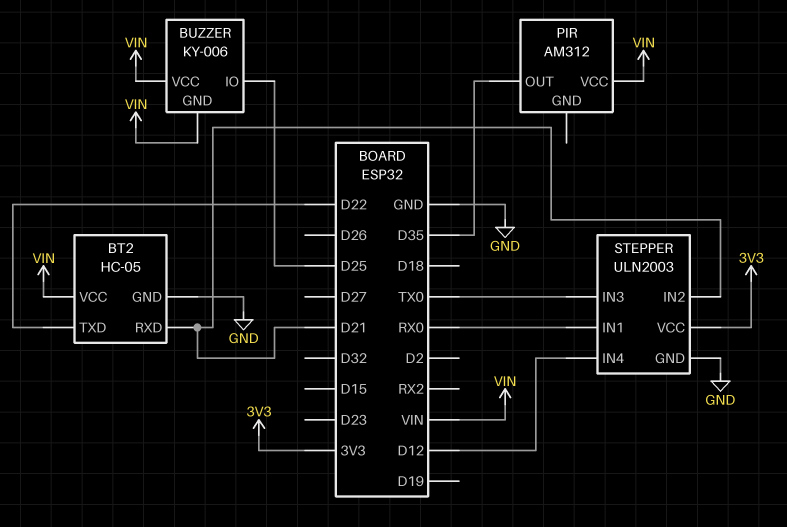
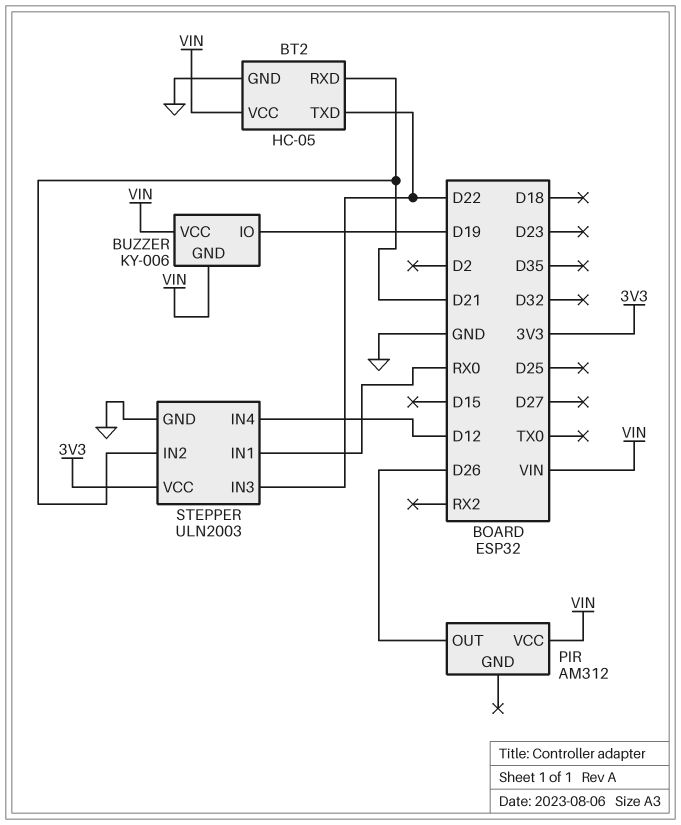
BUZZER pin IO: D25 -> D19
PIR pin OUT: D35 -> D26
STEPPER pin IN3: TX0 -> D22

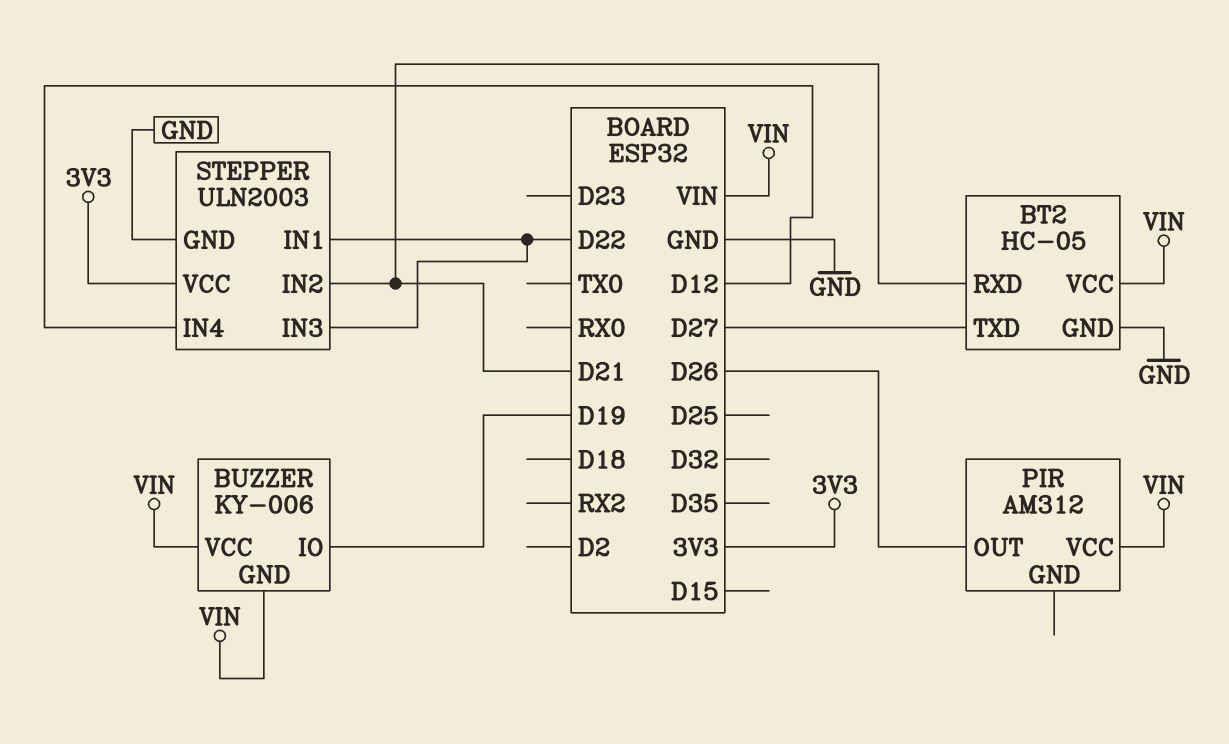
BT2 pin TXD: D22 -> D27
STEPPER pin IN1: RX0 -> D22

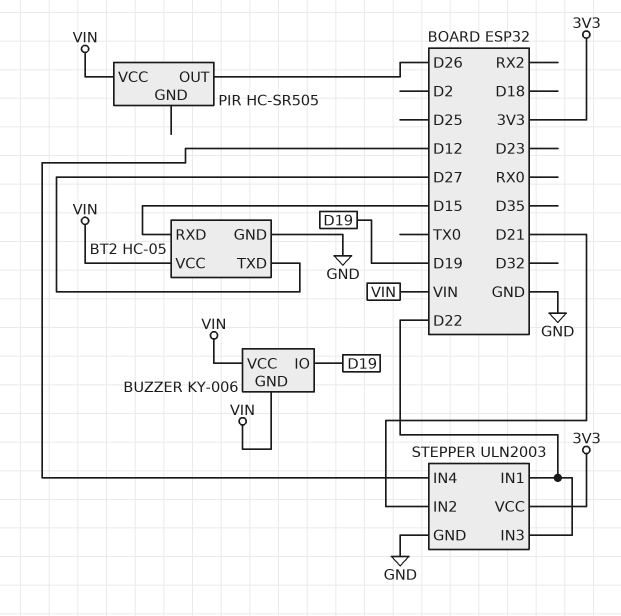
BT2 pin RXD: D21 -> D15
PIR: AM312 -> HC-SR505

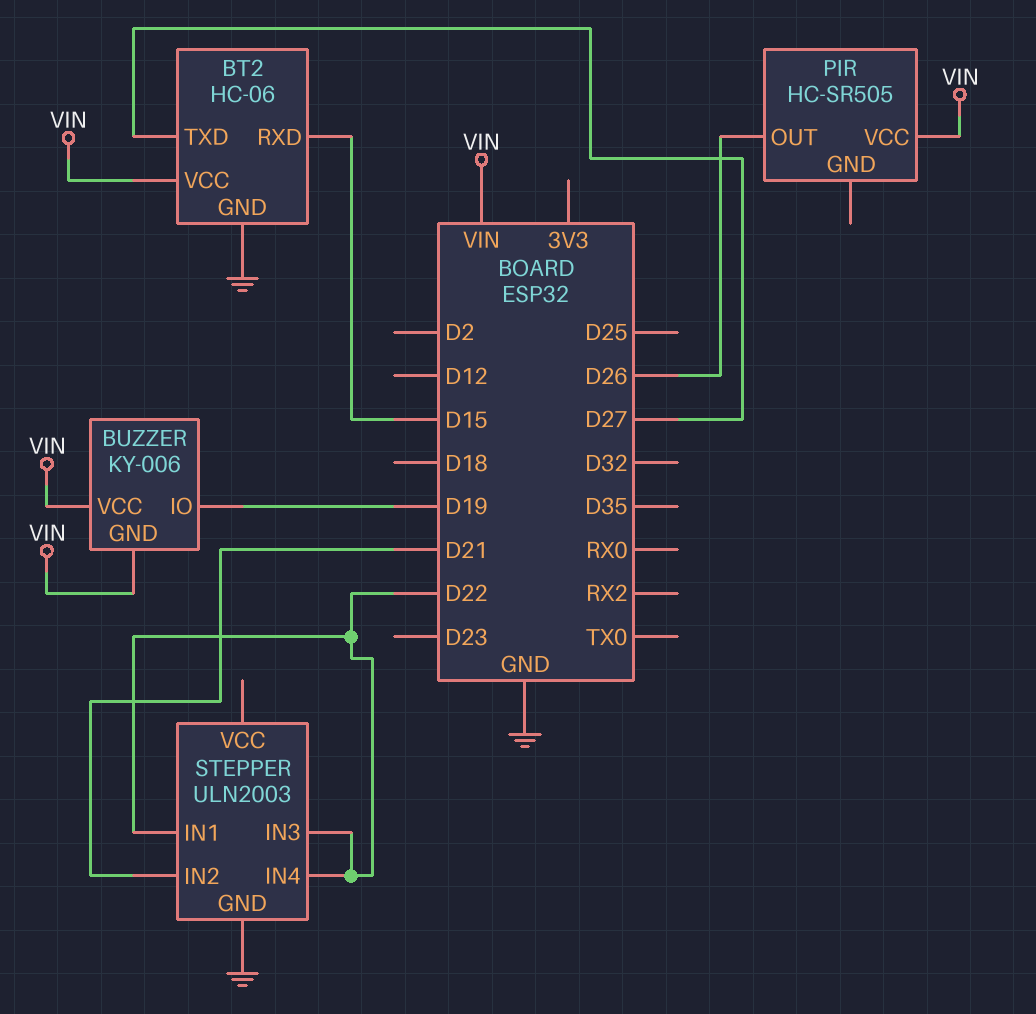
BT2: HC-05 -> HC-06
STEPPER pin IN4: D12 -> D22
STEPPER pin VCC: 3V3 -> none

